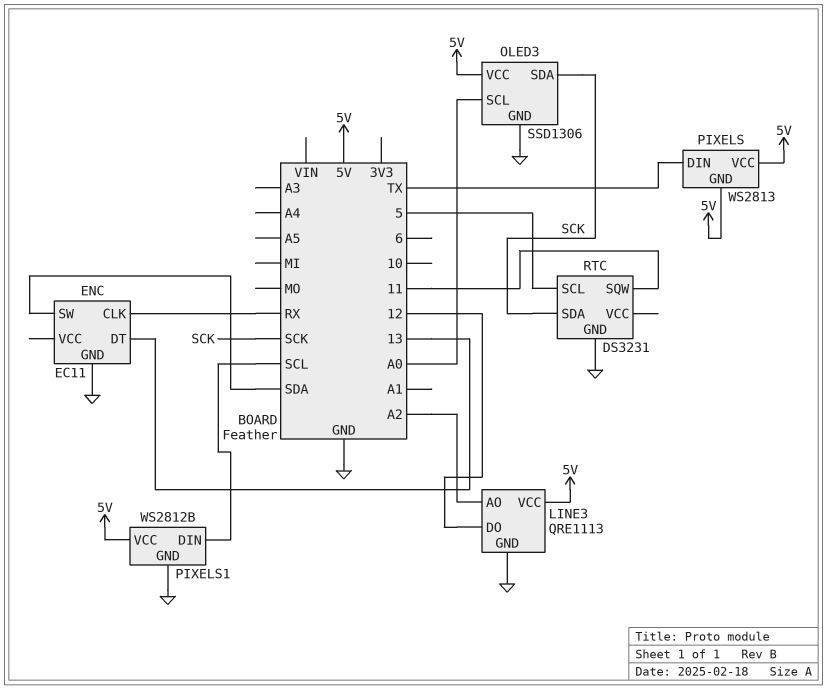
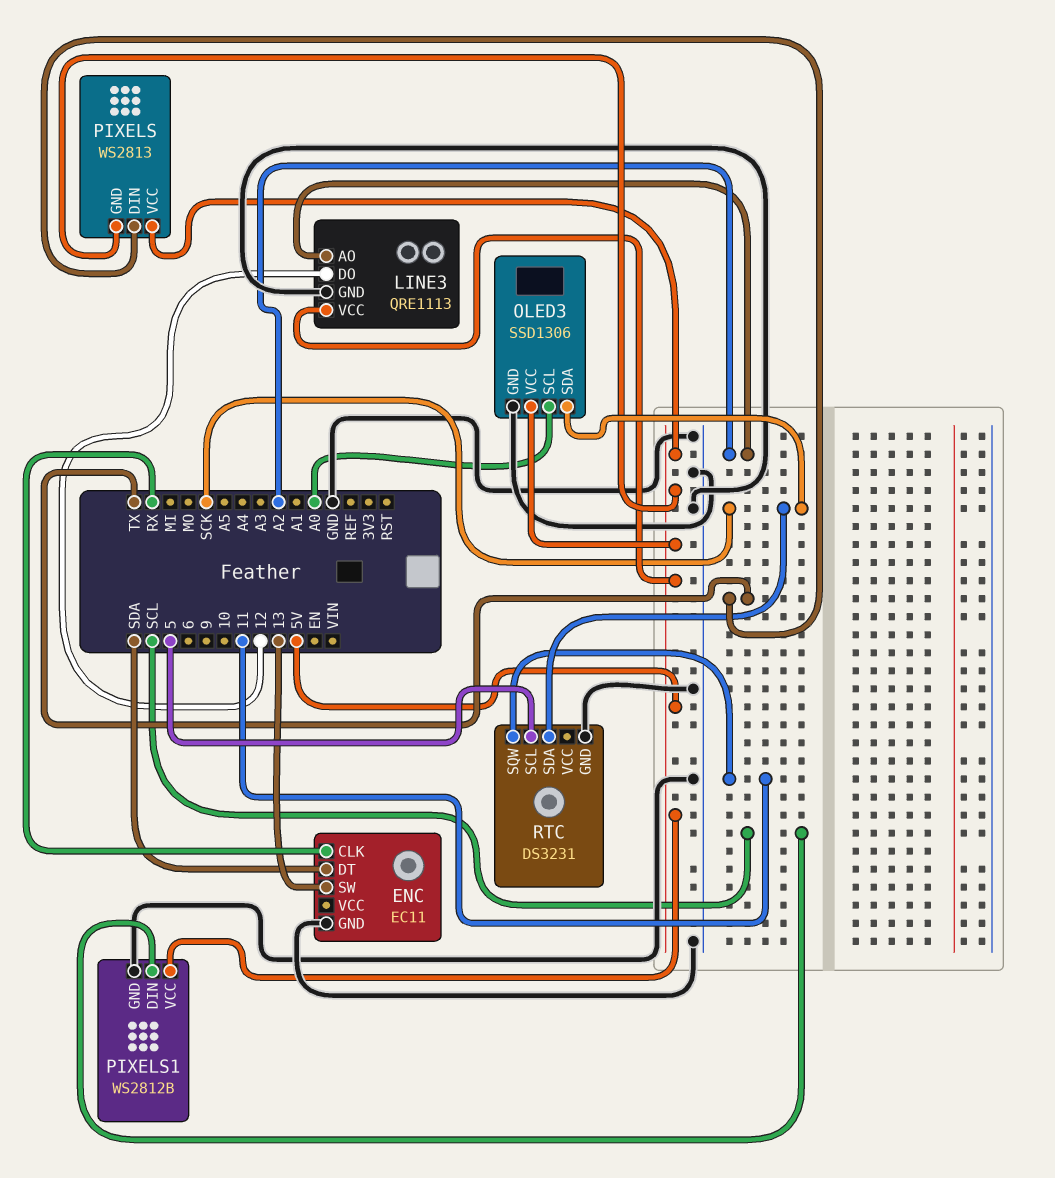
ENC pin DT: 13 -> SDA
ENC pin SW: SDA -> 13

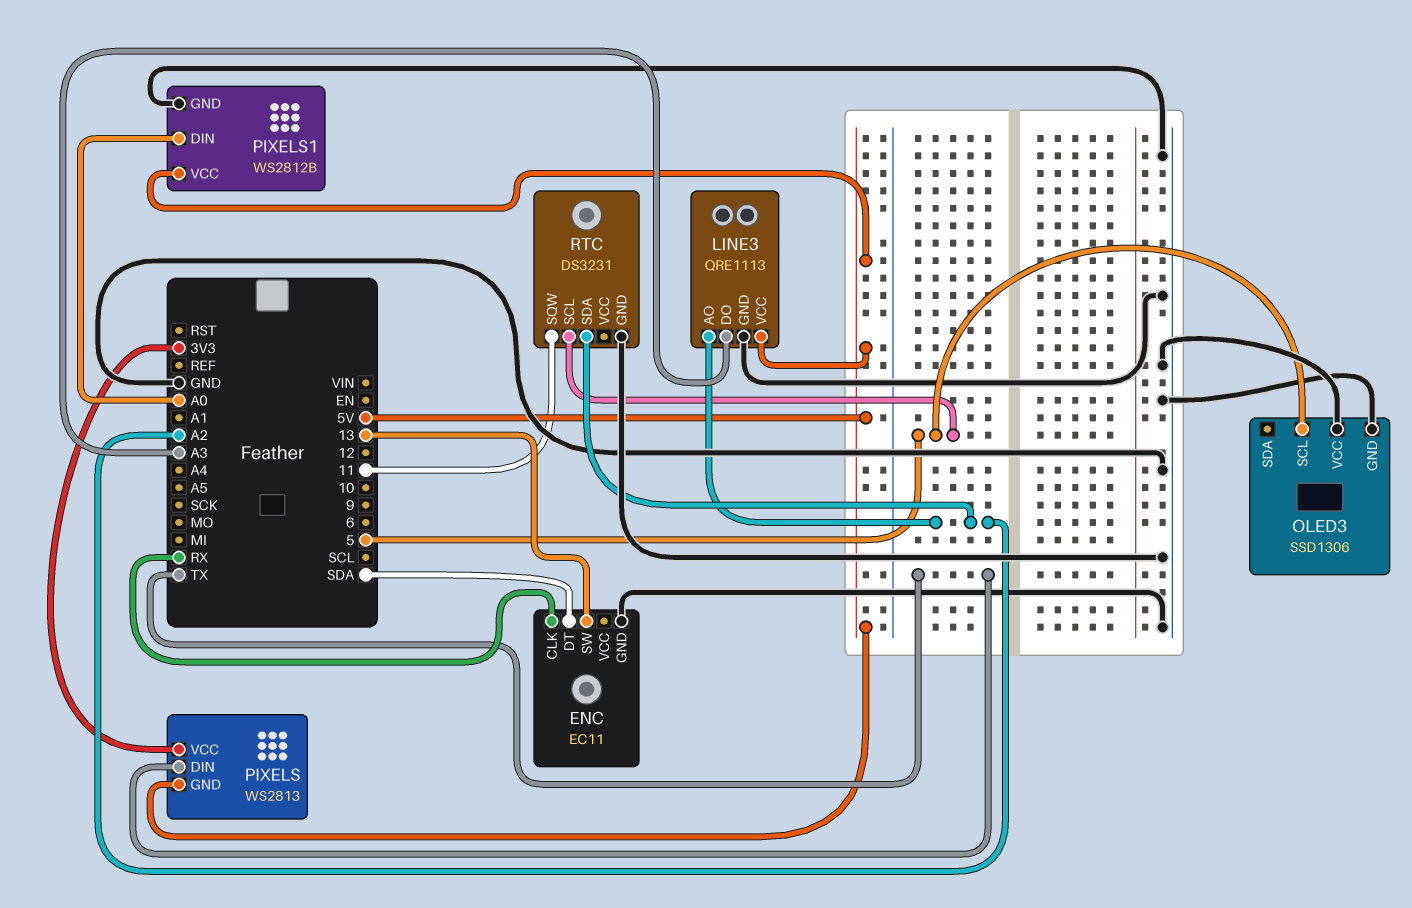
LINE3 pin DO: 12 -> A3
OLED3 pin SCL: A0 -> 5
OLED3 pin SDA: SCK -> none
OLED3 pin VCC: 5V -> GND
PIXELS pin VCC: 5V -> 3V3
PIXELS1 pin DIN: SCL -> A0
RTC pin SDA: SCK -> A2

